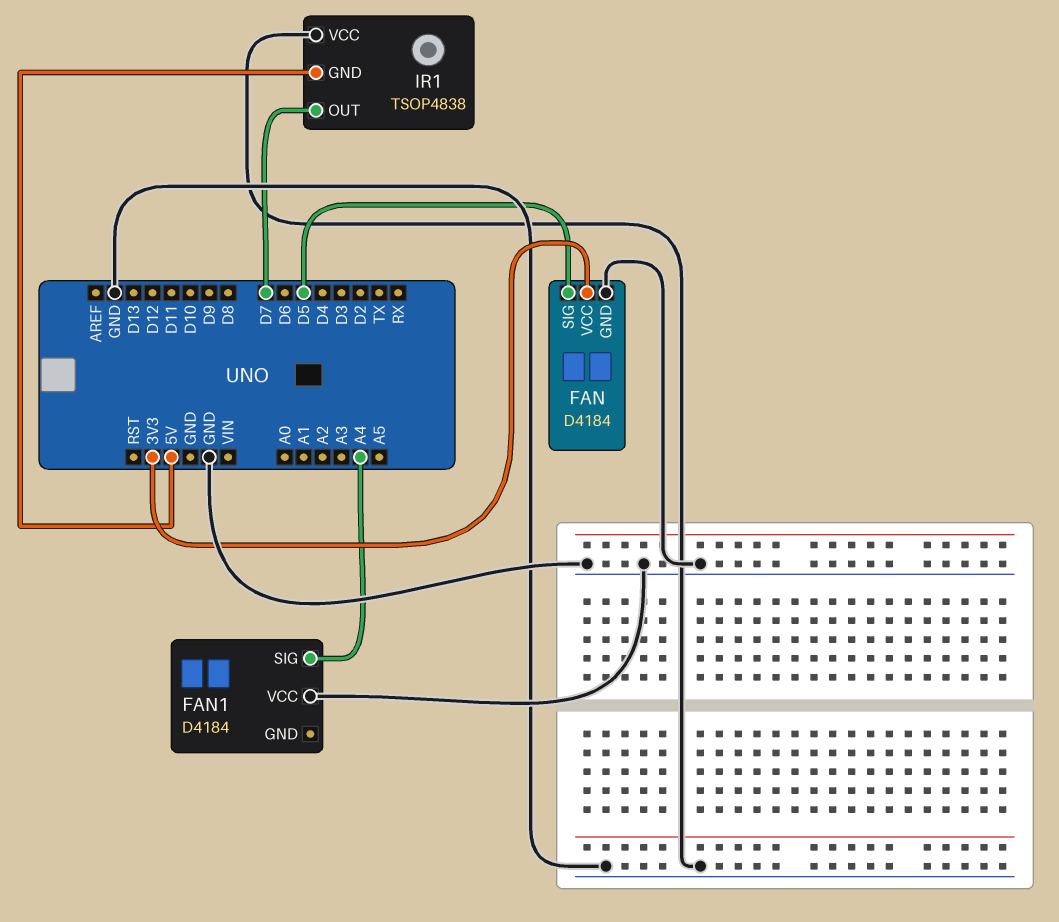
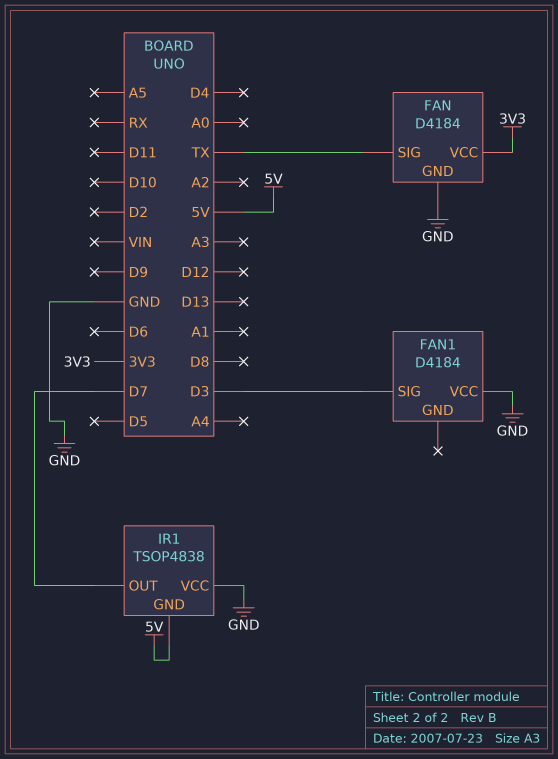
FAN pin SIG: D5 -> TX
FAN1 pin SIG: A4 -> D3

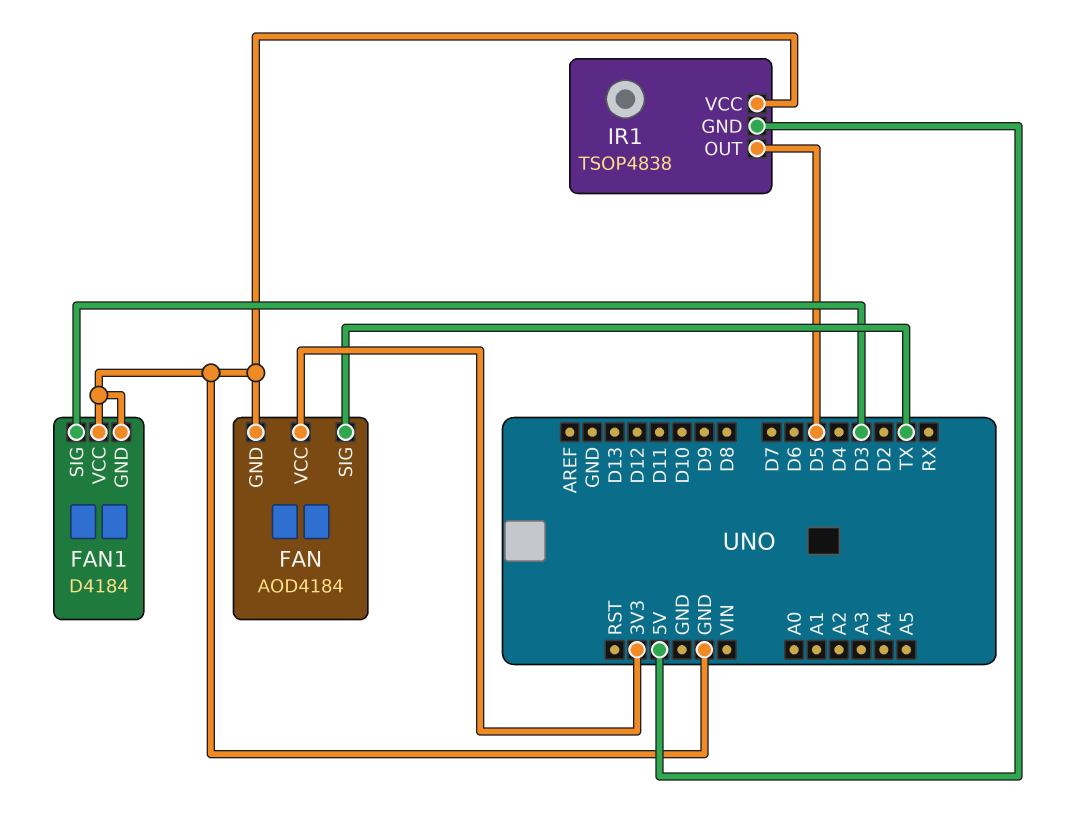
FAN: D4184 -> AOD4184
FAN1 pin GND: none -> GND
IR1 pin OUT: D7 -> D5

